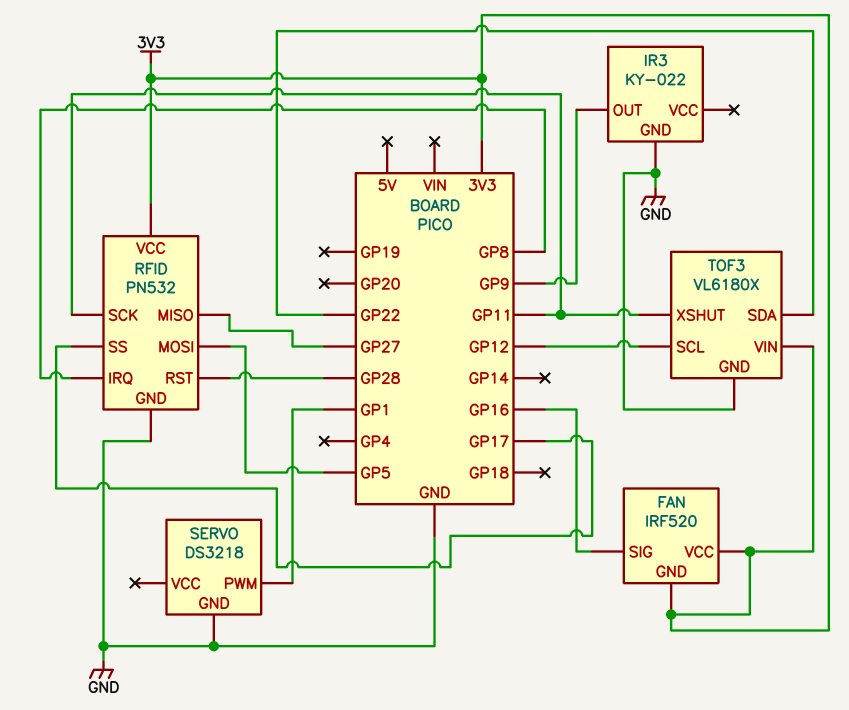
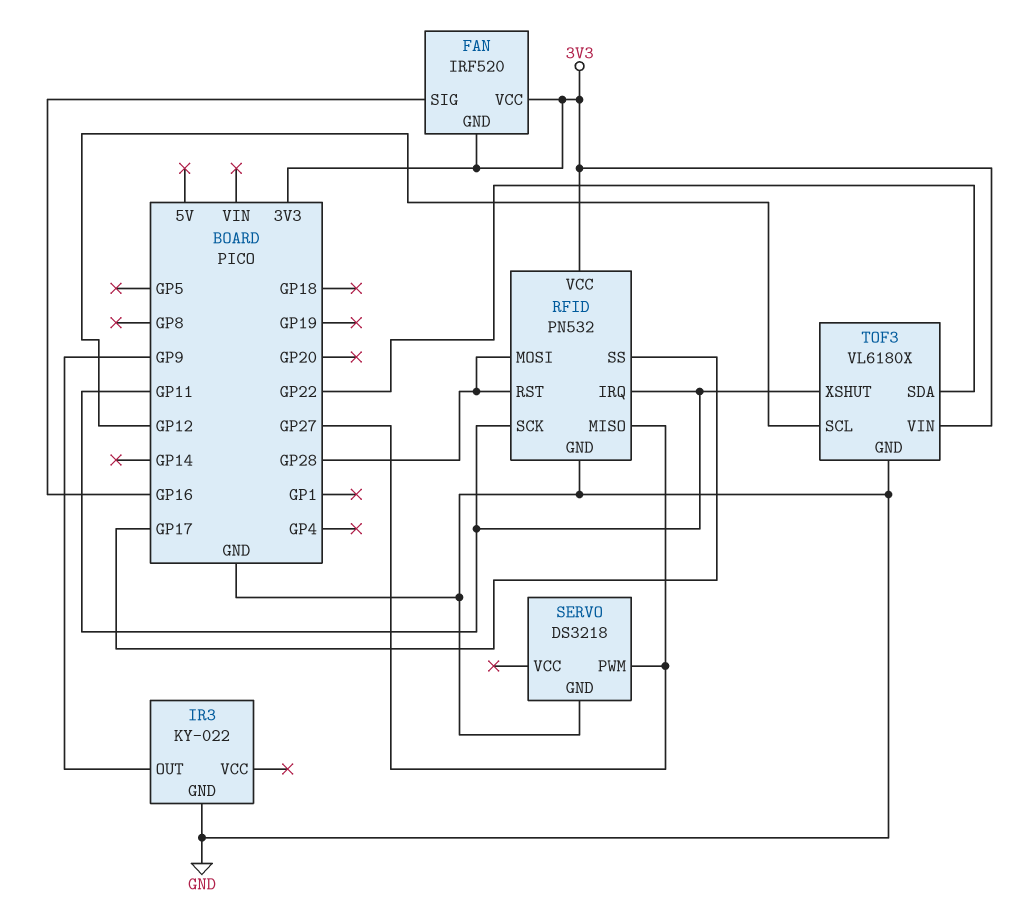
RFID pin IRQ: GP8 -> GP11
RFID pin MOSI: GP5 -> GP28
SERVO pin PWM: GP1 -> GP27

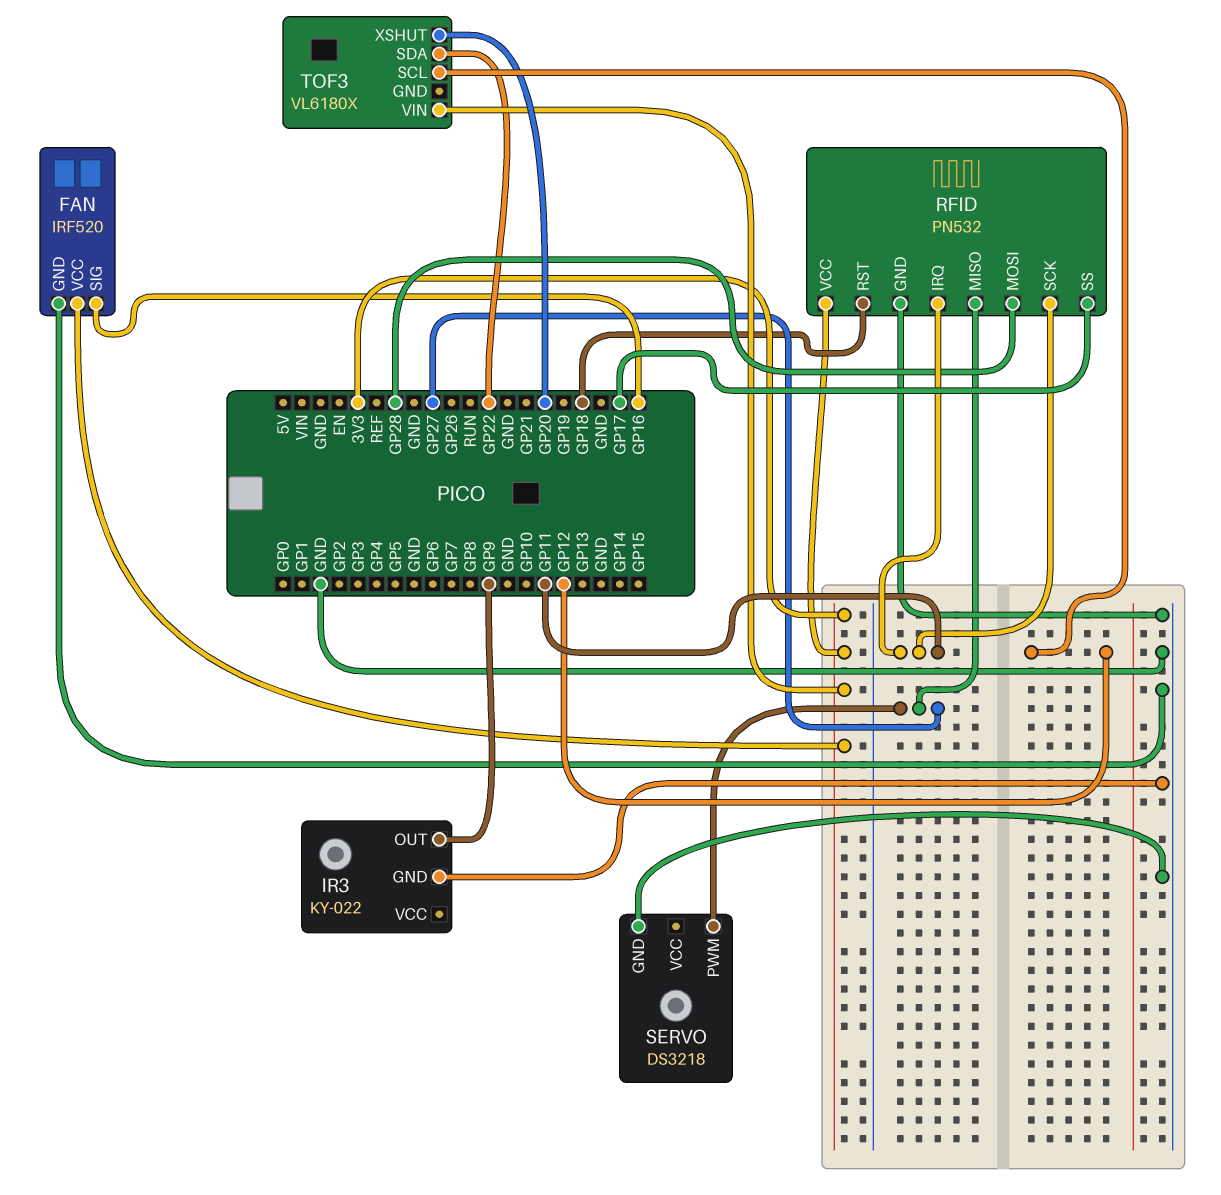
FAN pin GND: 3V3 -> GND
RFID pin RST: GP28 -> GP18
TOF3 pin GND: GND -> none
TOF3 pin XSHUT: GP11 -> GP20

